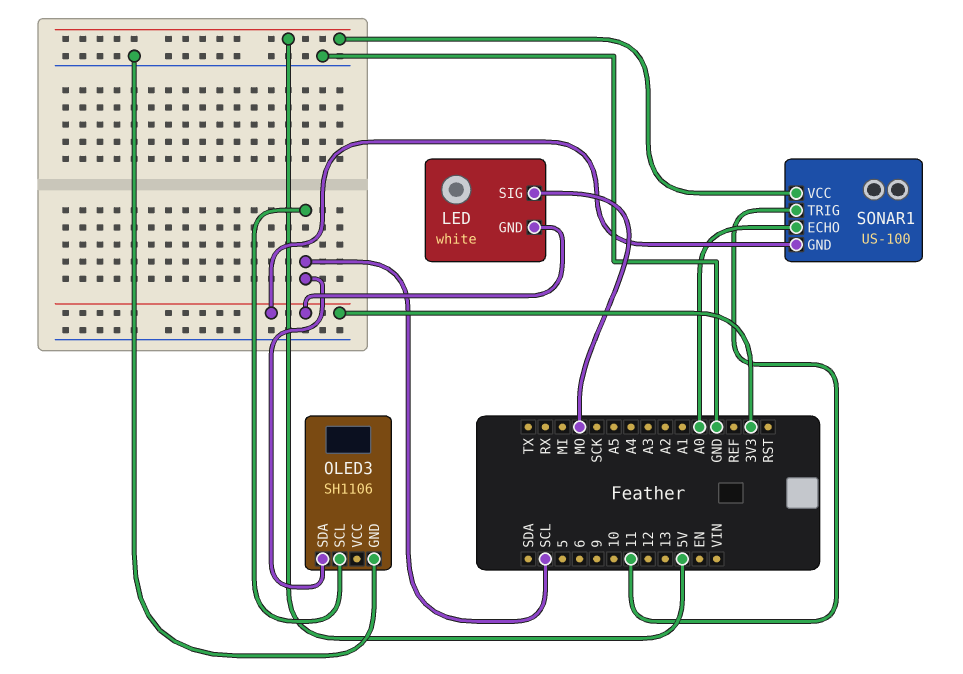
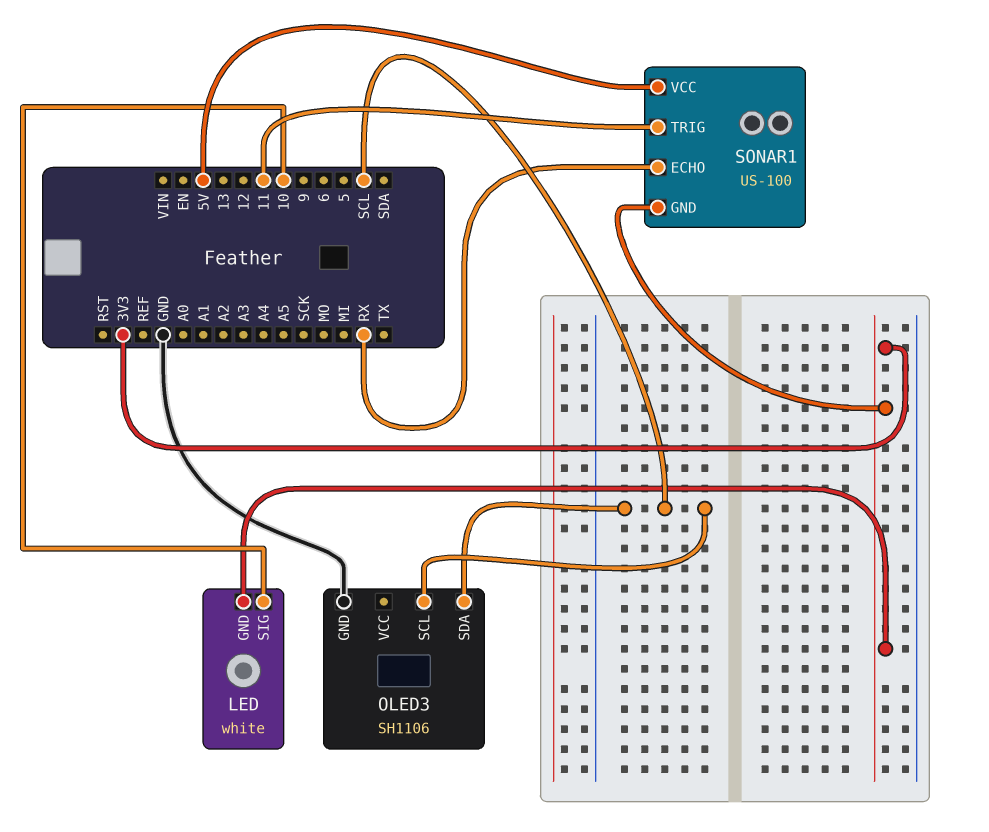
LED pin SIG: MO -> 10
SONAR1 pin ECHO: A0 -> RX

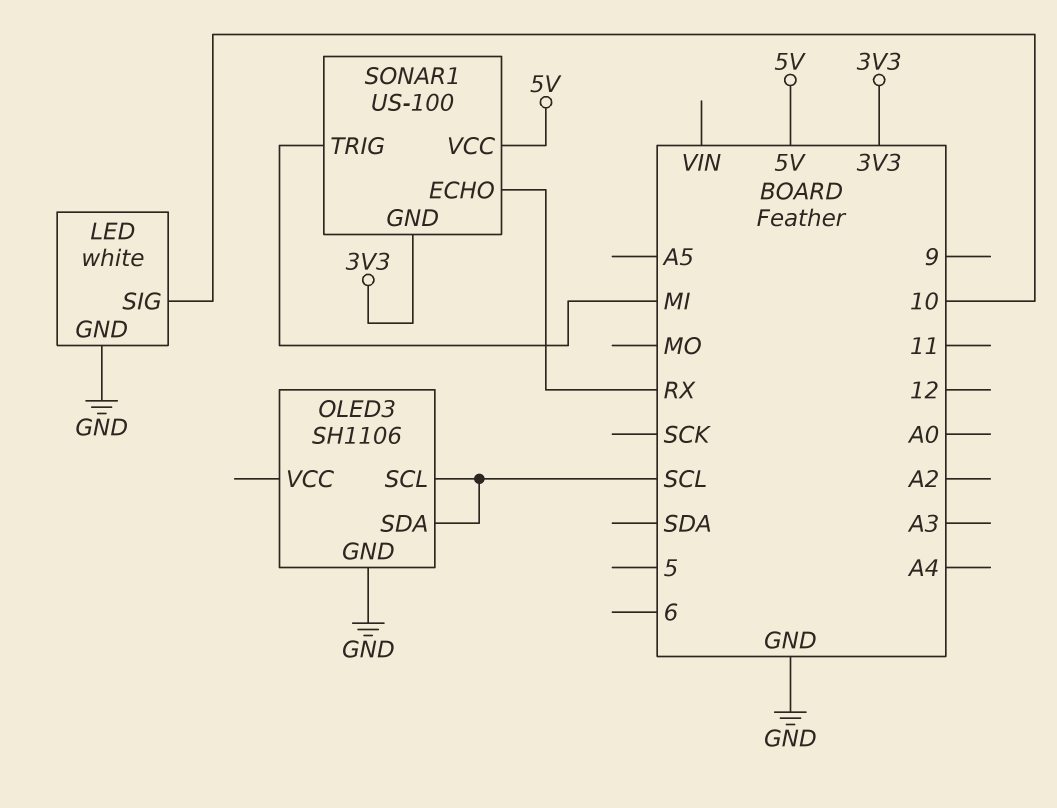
LED pin GND: 3V3 -> GND
SONAR1 pin TRIG: 11 -> MI

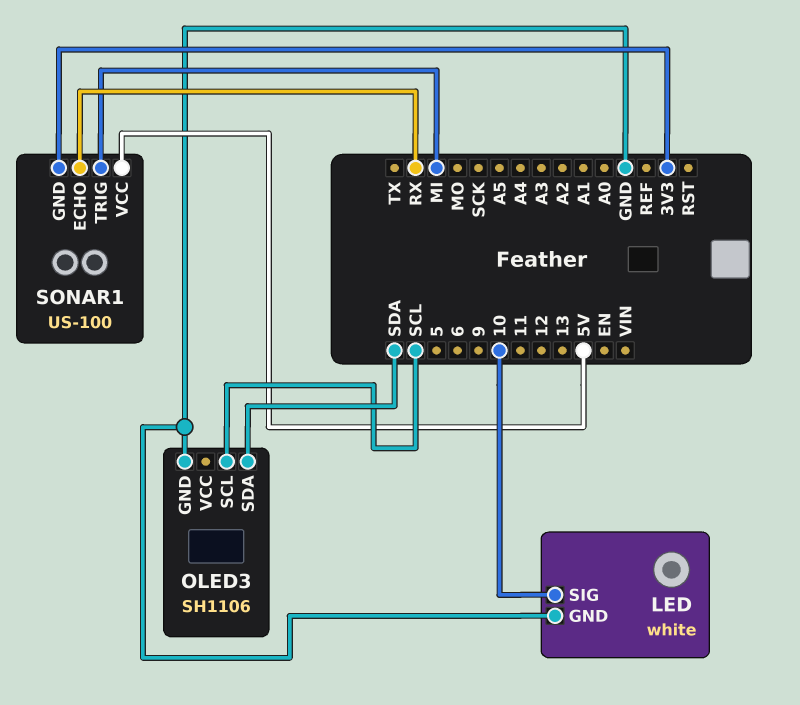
OLED3 pin SDA: SCL -> SDA

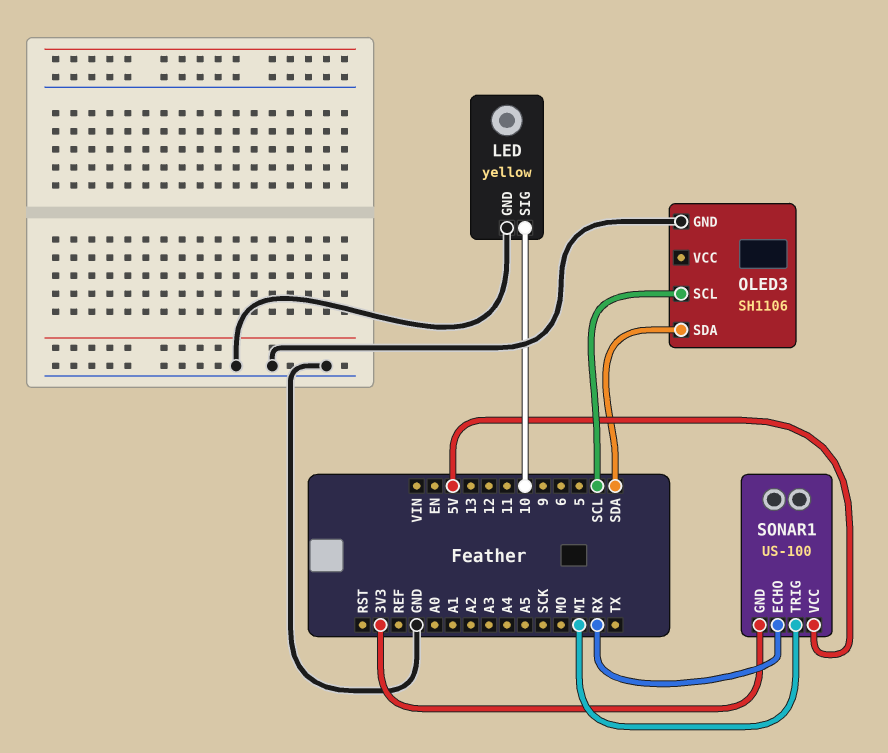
LED: white -> yellow

